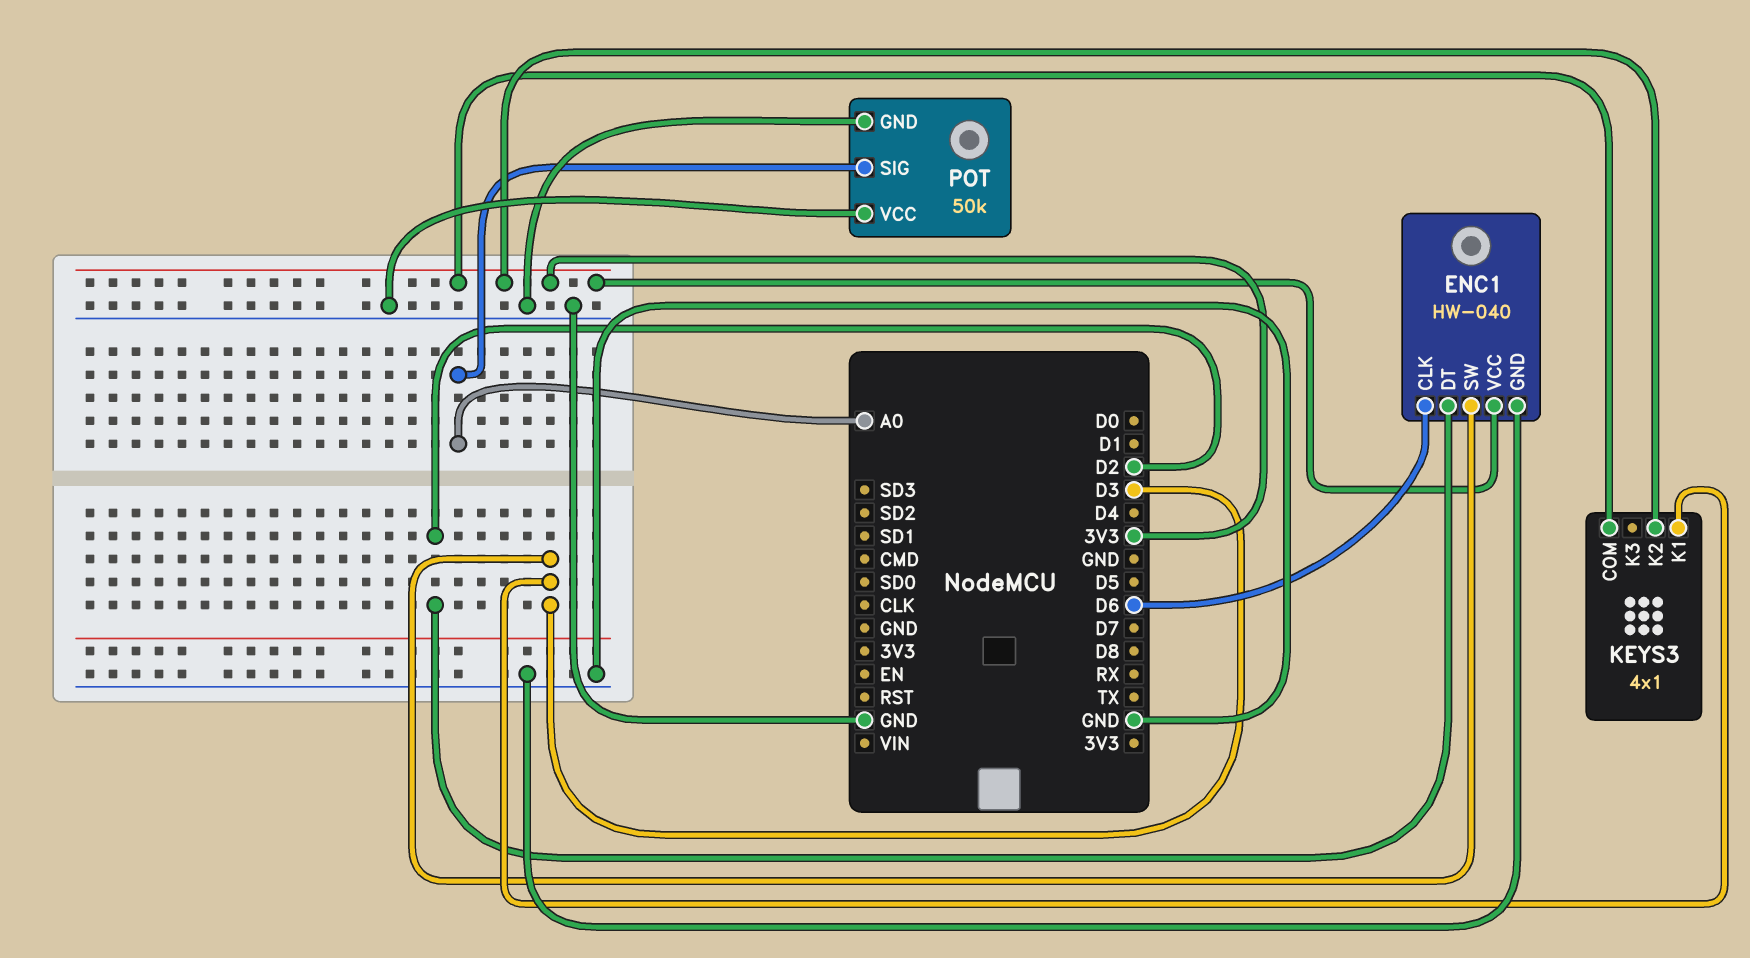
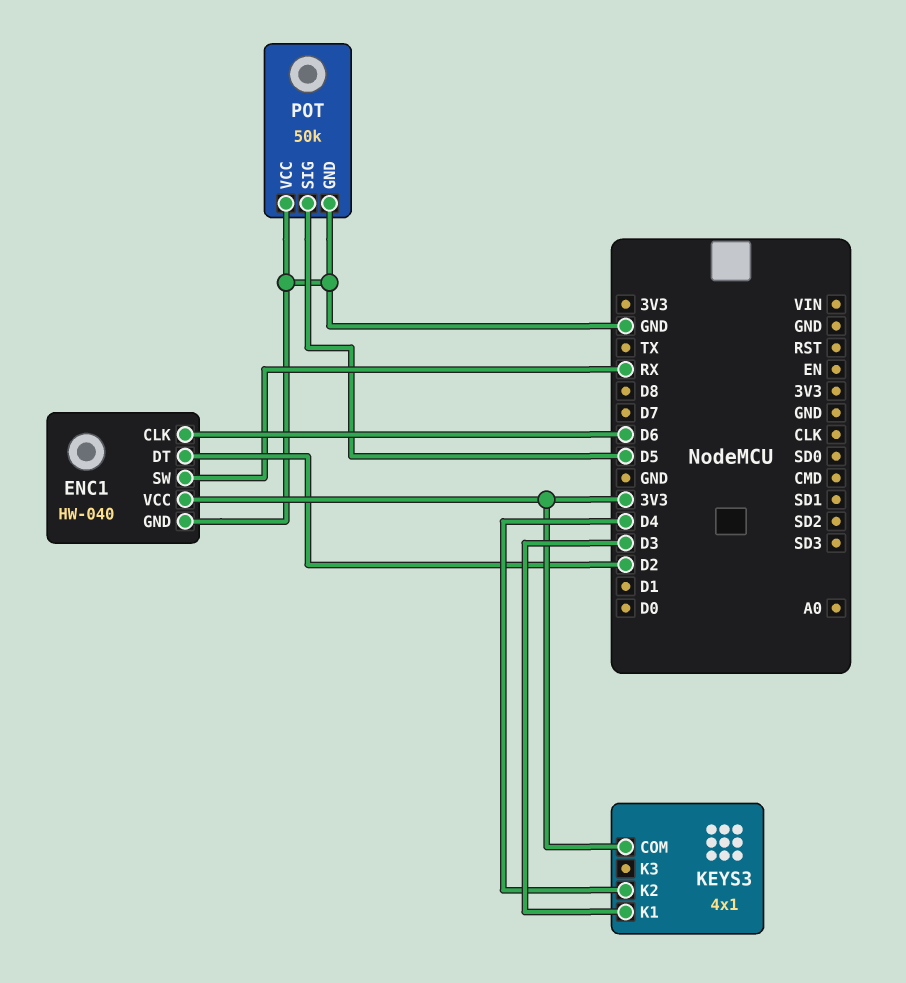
ENC1 pin SW: D3 -> RX
KEYS3 pin K2: 3V3 -> D4
POT pin SIG: A0 -> D5

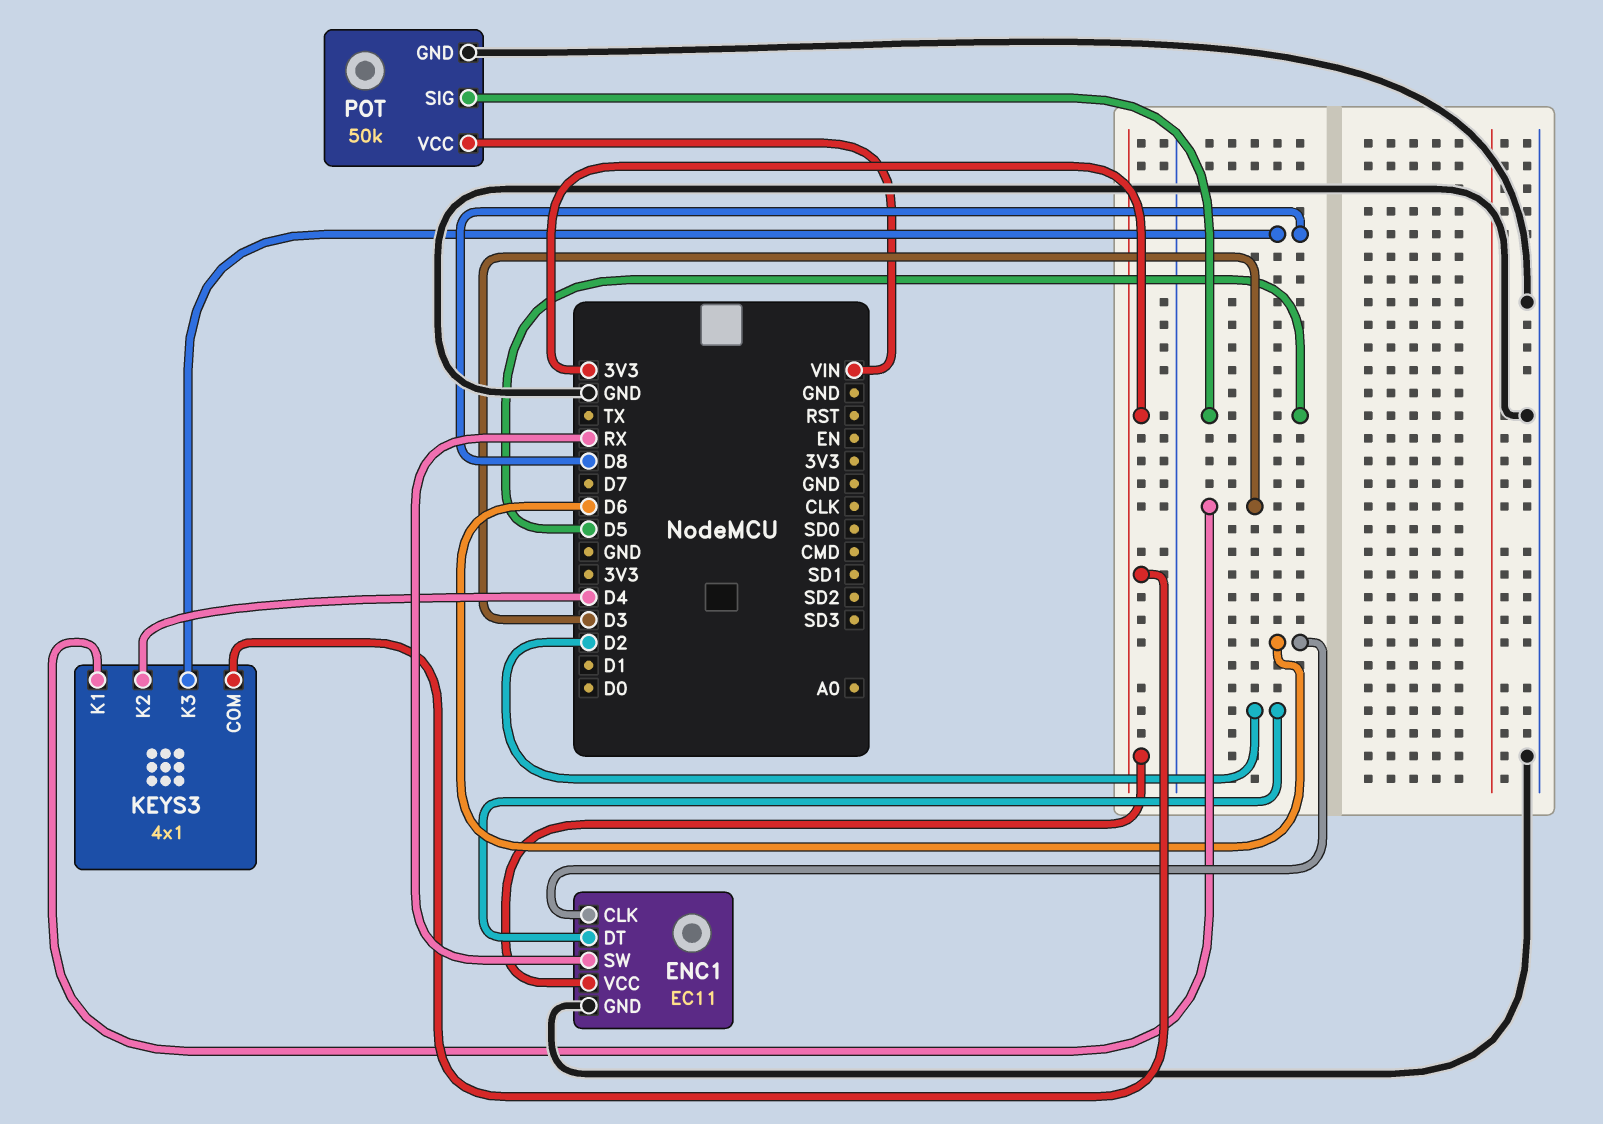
ENC1: HW-040 -> EC11
KEYS3 pin K3: none -> D8
POT pin VCC: GND -> VIN

